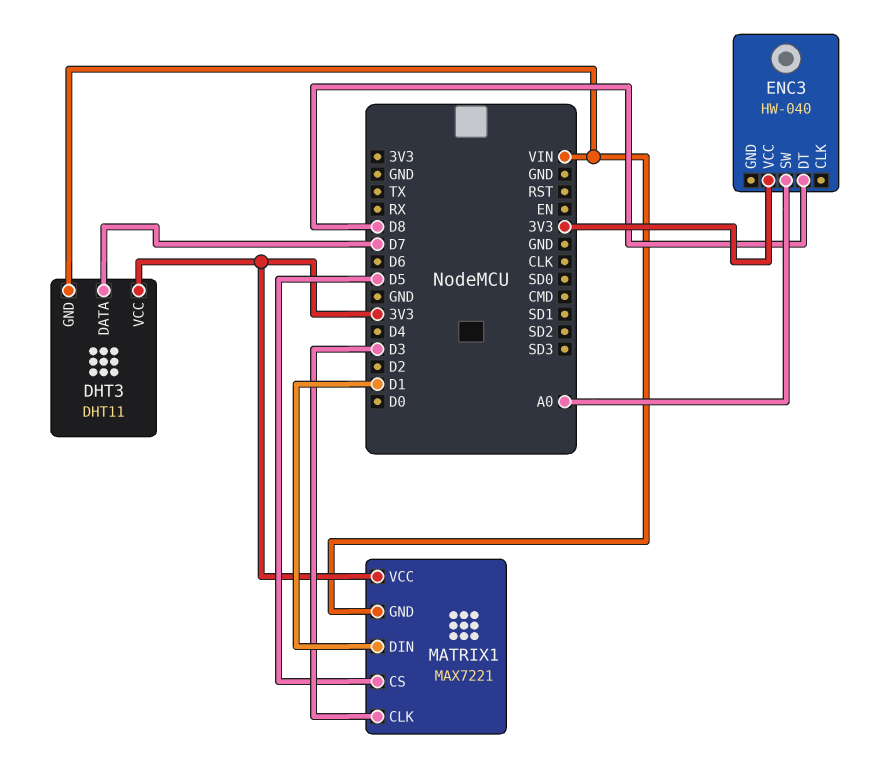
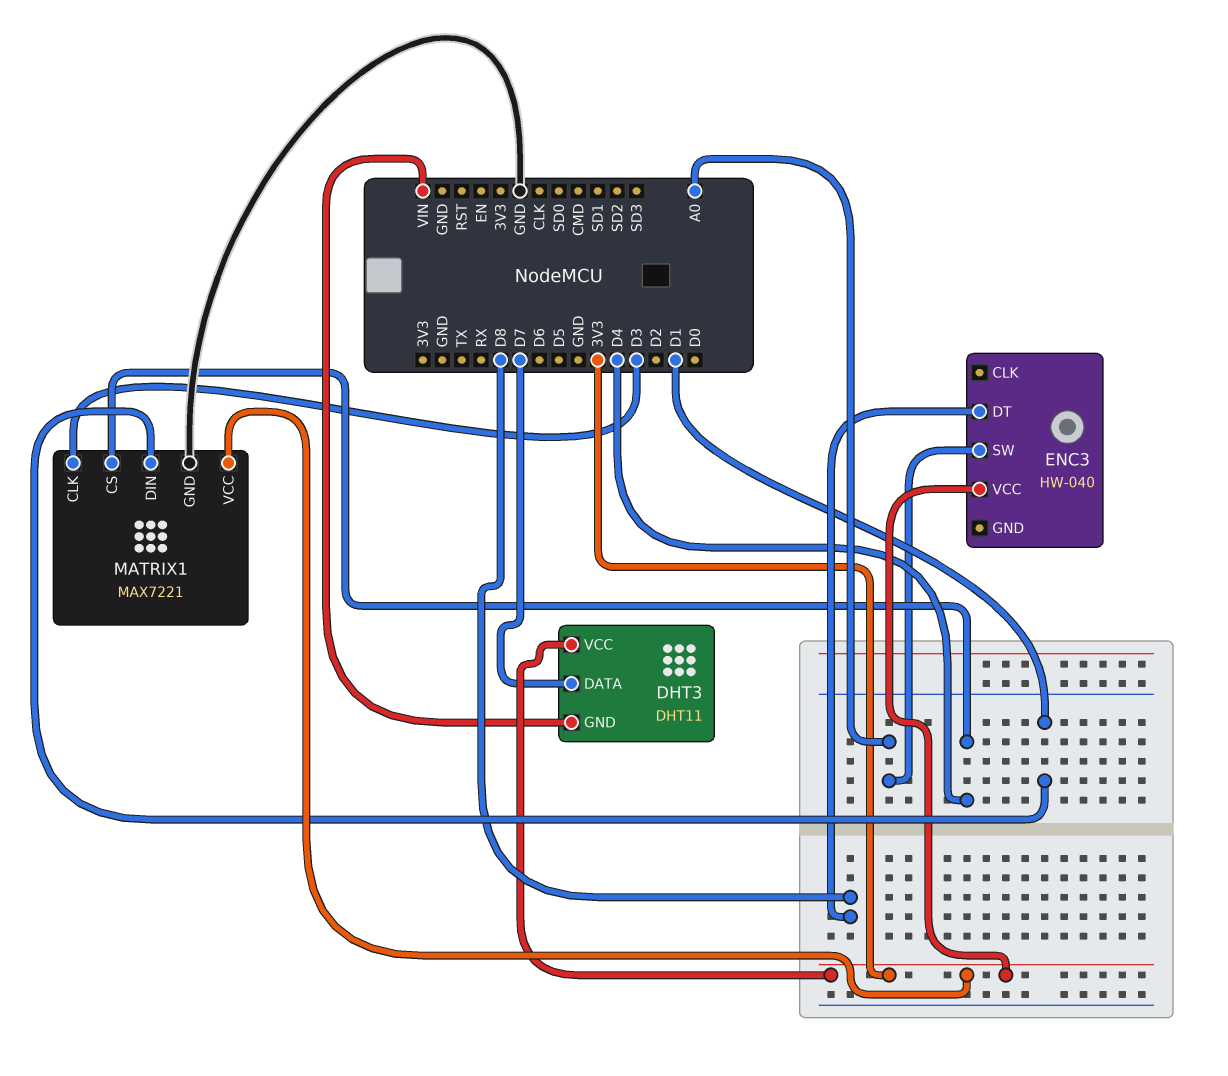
MATRIX1 pin CS: D5 -> D4
MATRIX1 pin GND: VIN -> GND

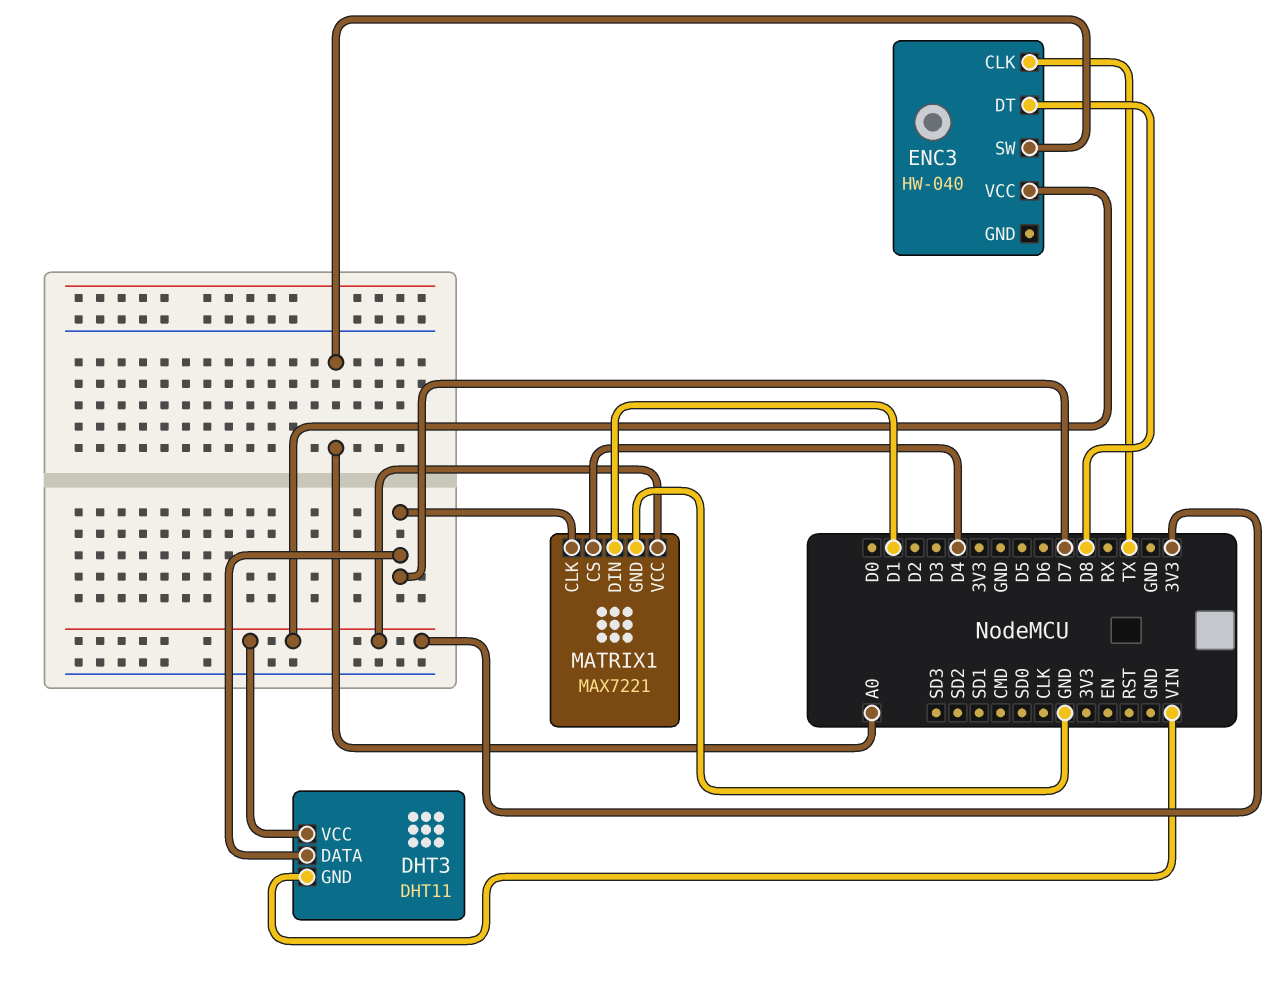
ENC3 pin CLK: none -> TX
MATRIX1 pin CLK: D3 -> D7

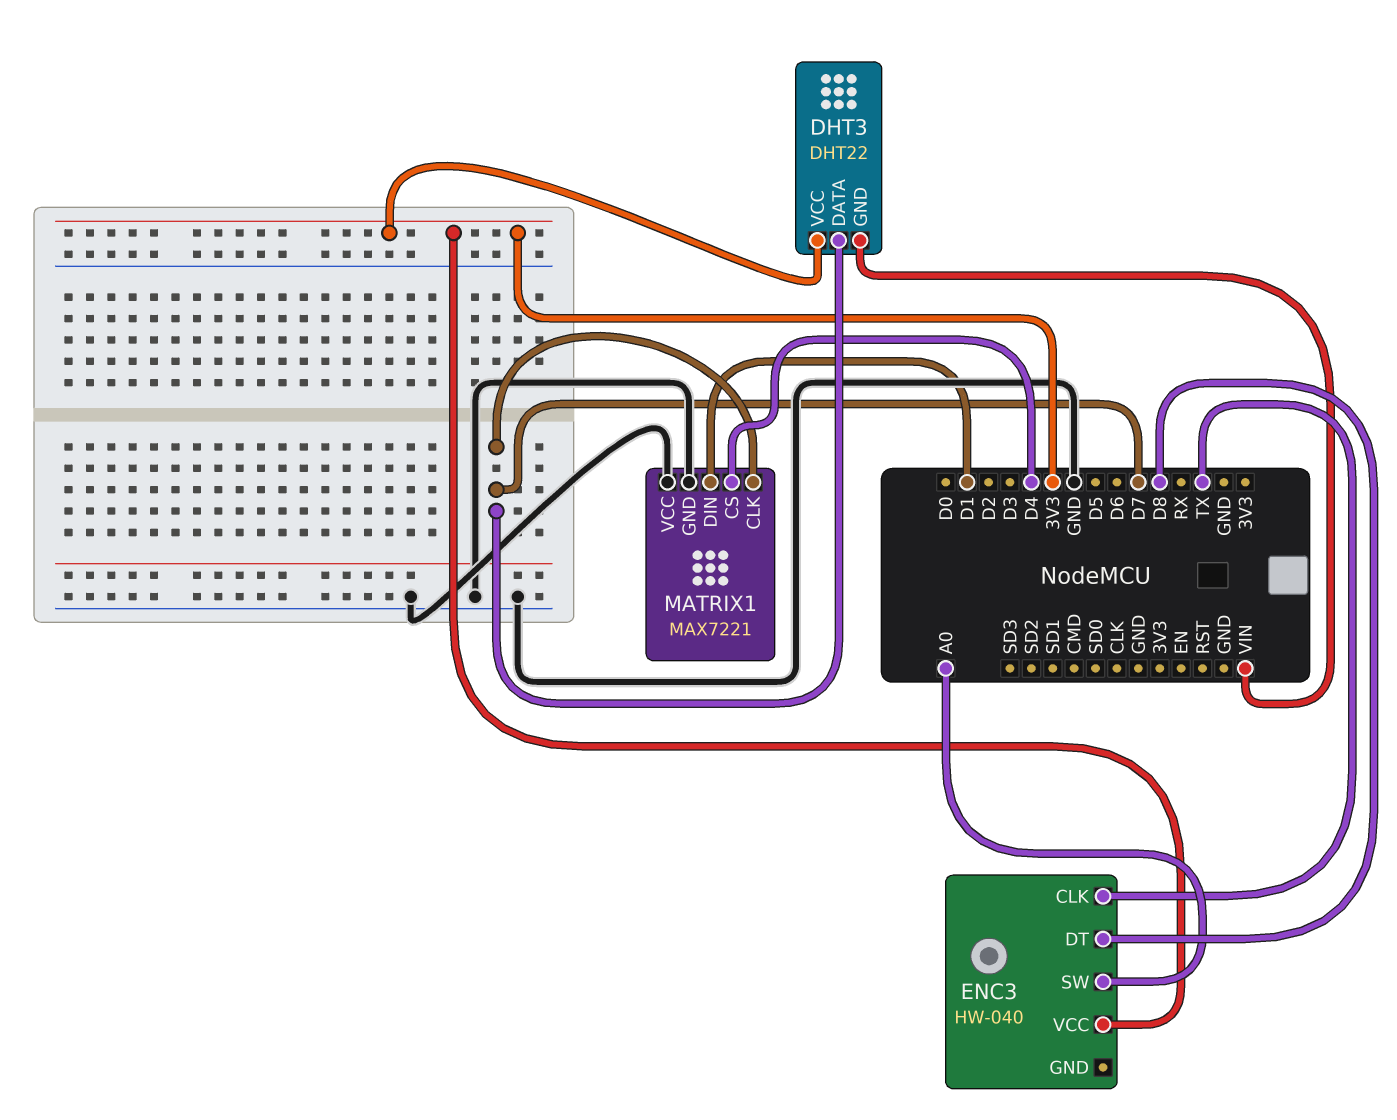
DHT3: DHT11 -> DHT22
MATRIX1 pin VCC: 3V3 -> GND

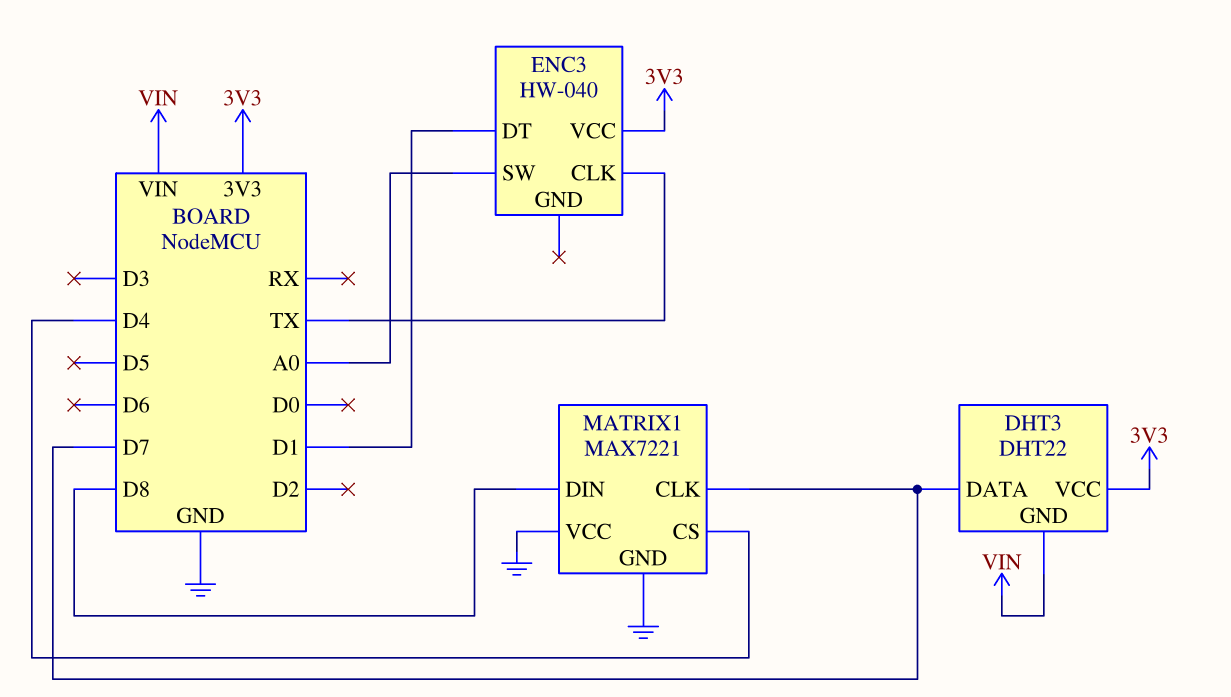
ENC3 pin DT: D8 -> D1
MATRIX1 pin DIN: D1 -> D8

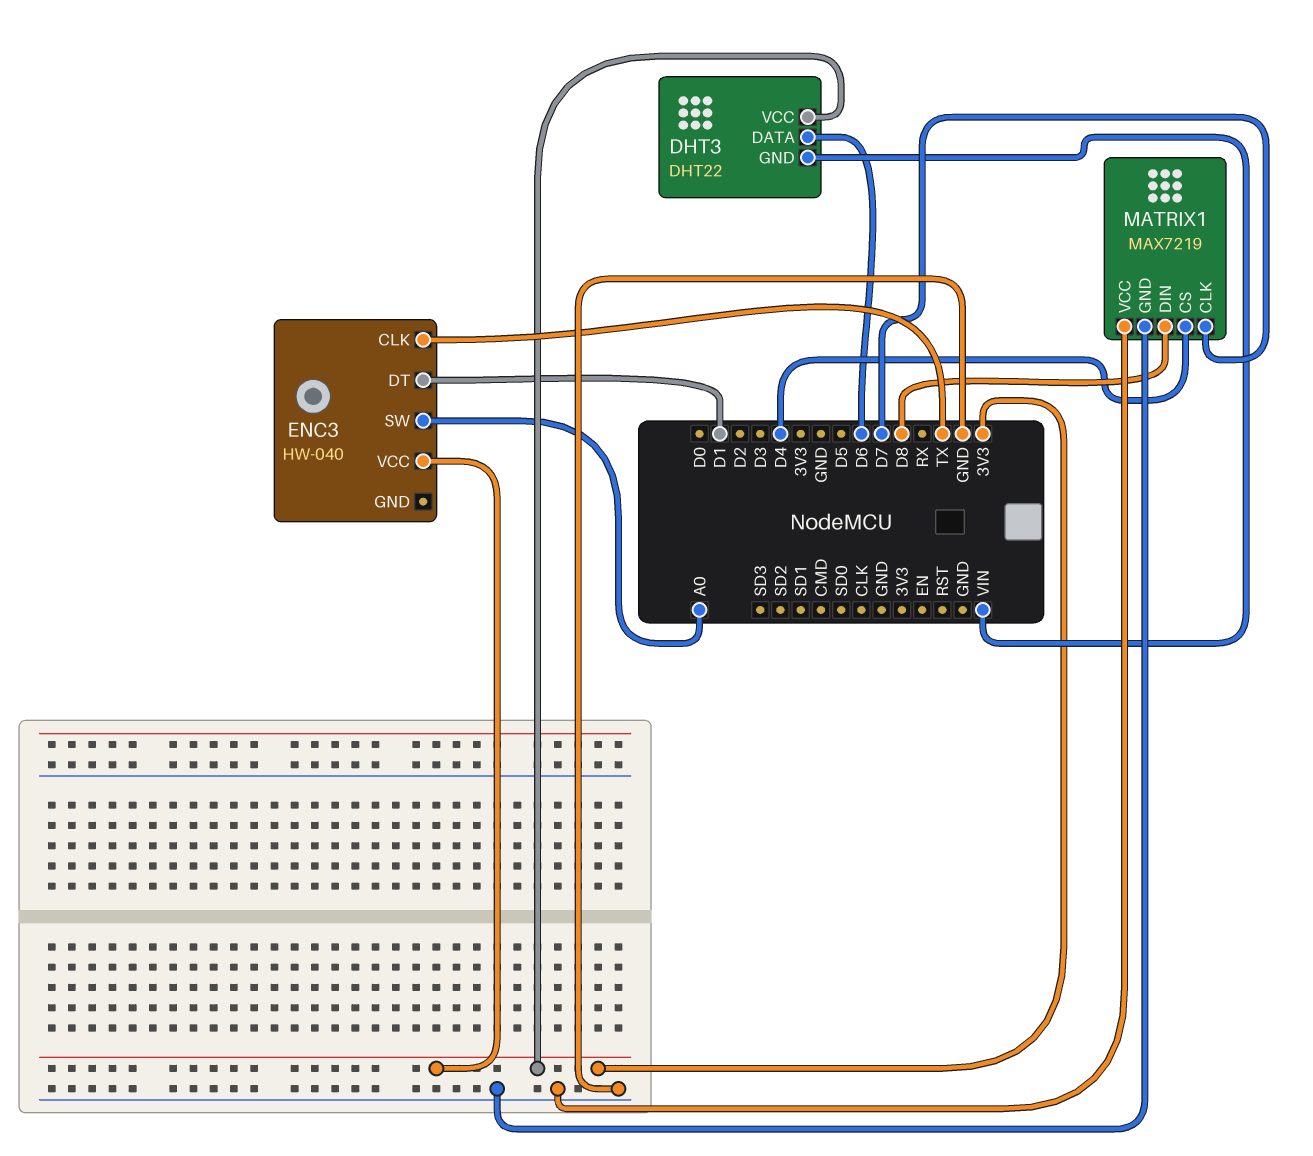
DHT3 pin DATA: D7 -> D6
MATRIX1: MAX7221 -> MAX7219

